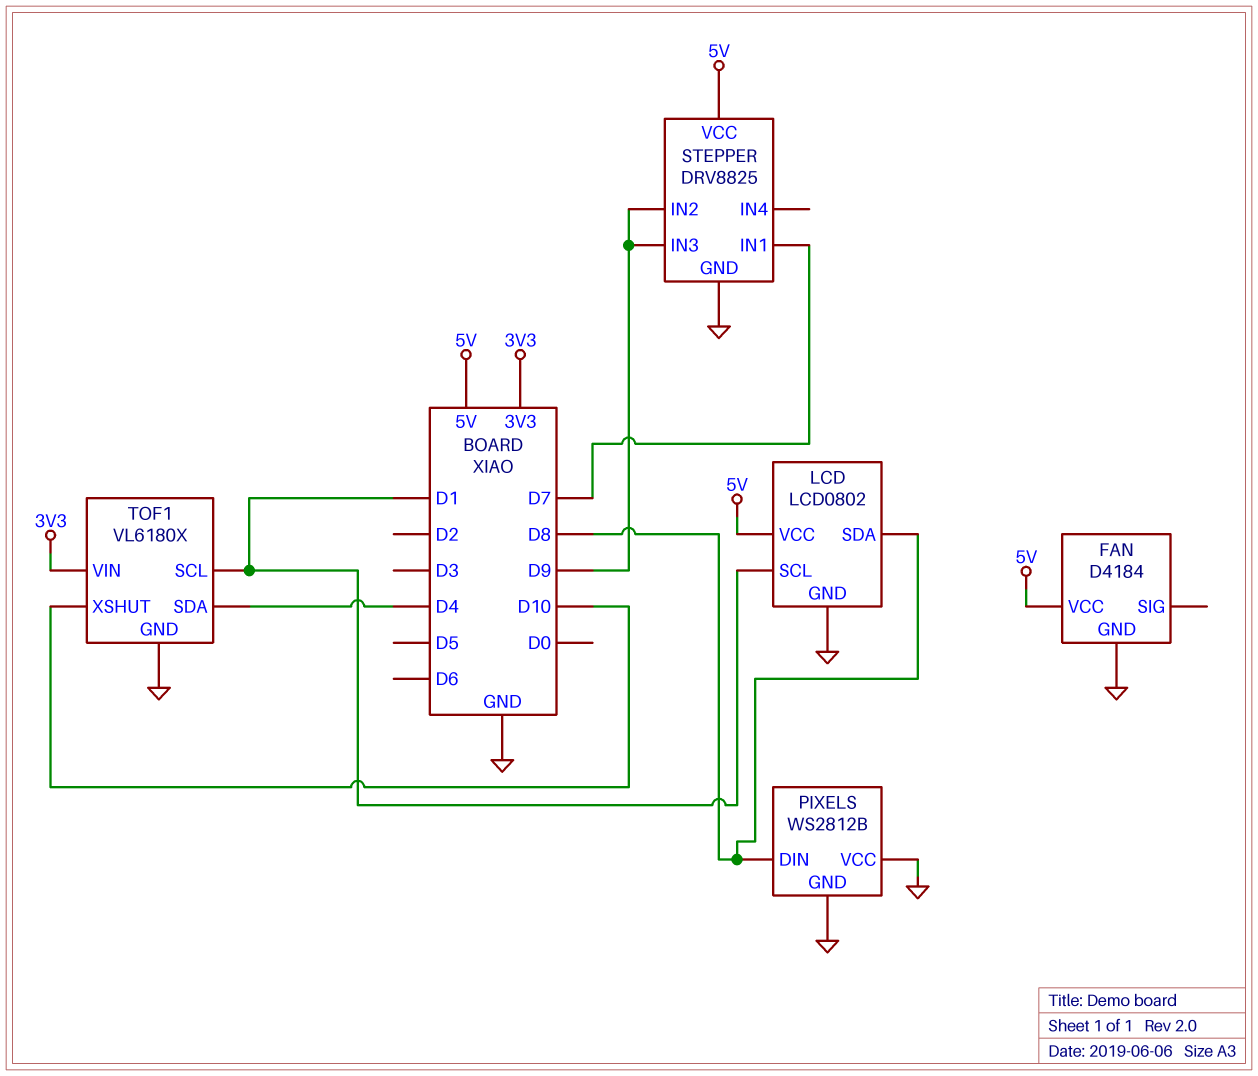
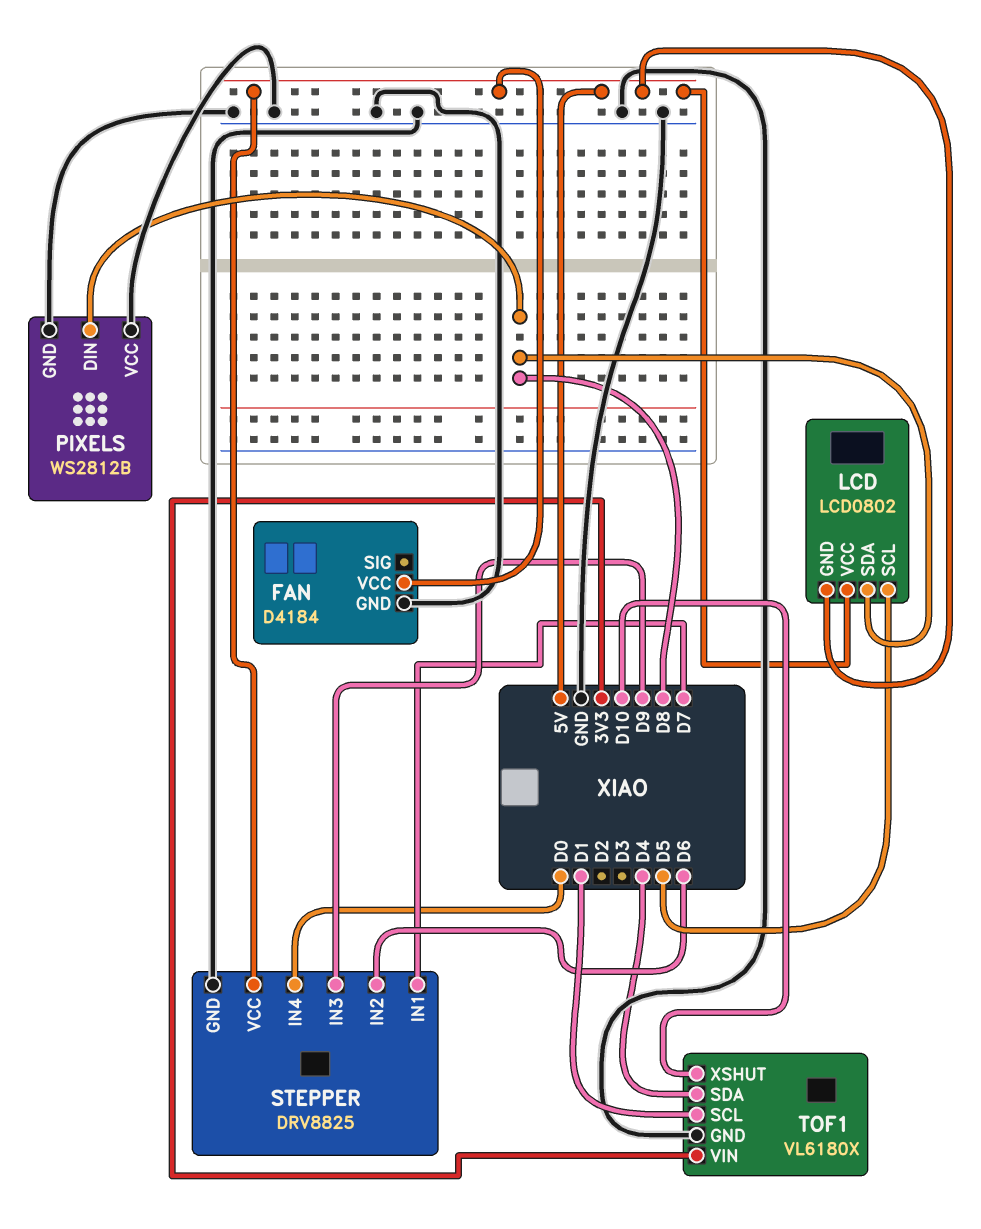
LCD pin GND: GND -> 5V
LCD pin SCL: D1 -> D5
STEPPER pin IN2: D9 -> D6
STEPPER pin IN4: none -> D0

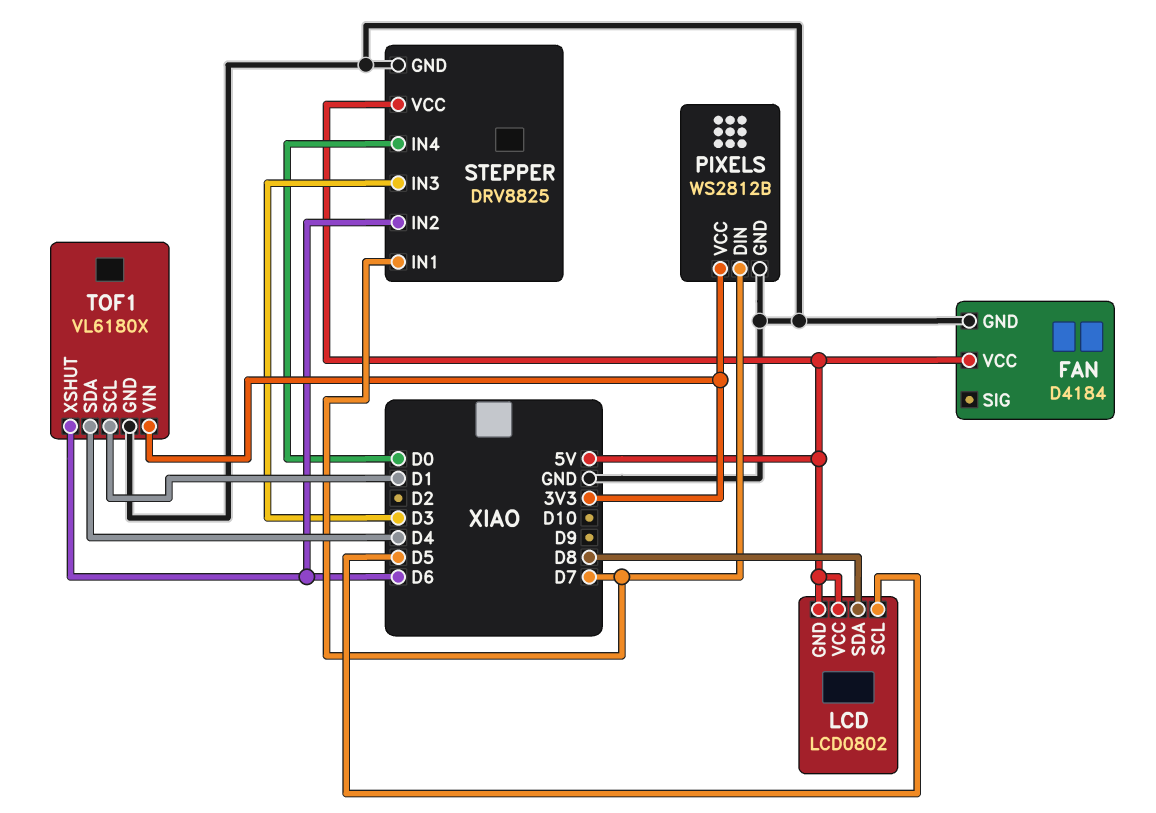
PIXELS pin DIN: D8 -> D7
PIXELS pin VCC: GND -> 3V3
STEPPER pin IN3: D9 -> D3
TOF1 pin XSHUT: D10 -> D6

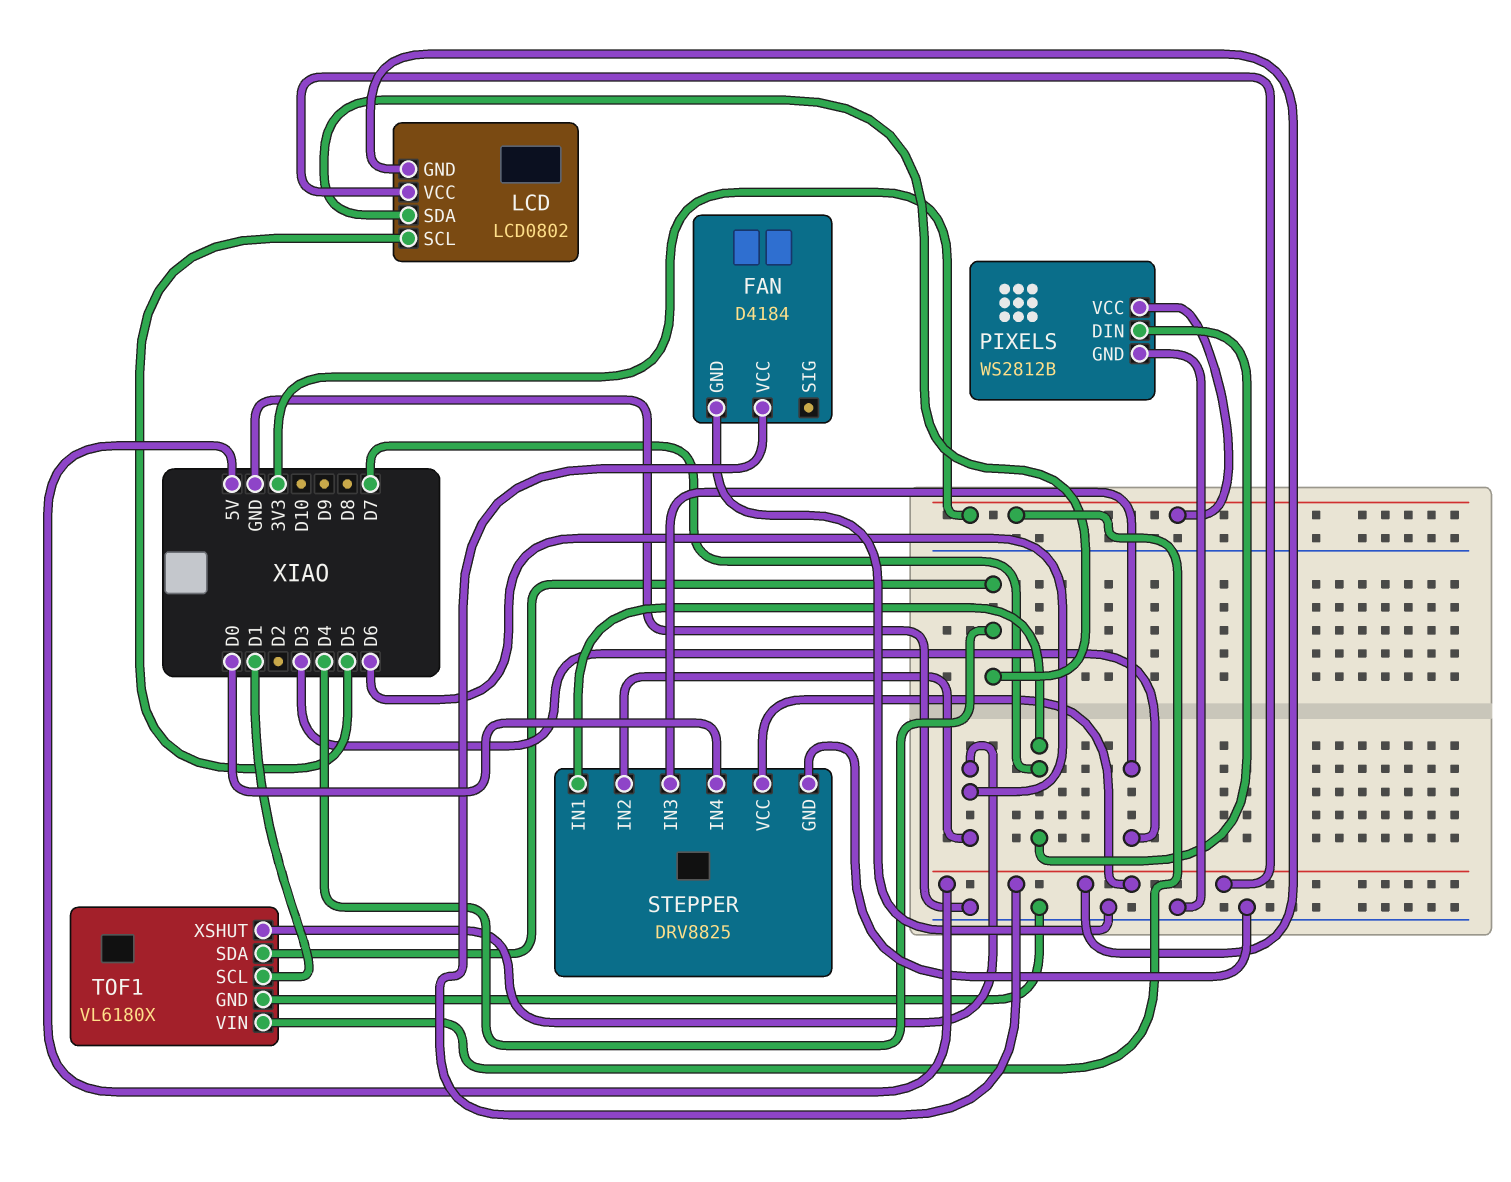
LCD pin SDA: D8 -> D4

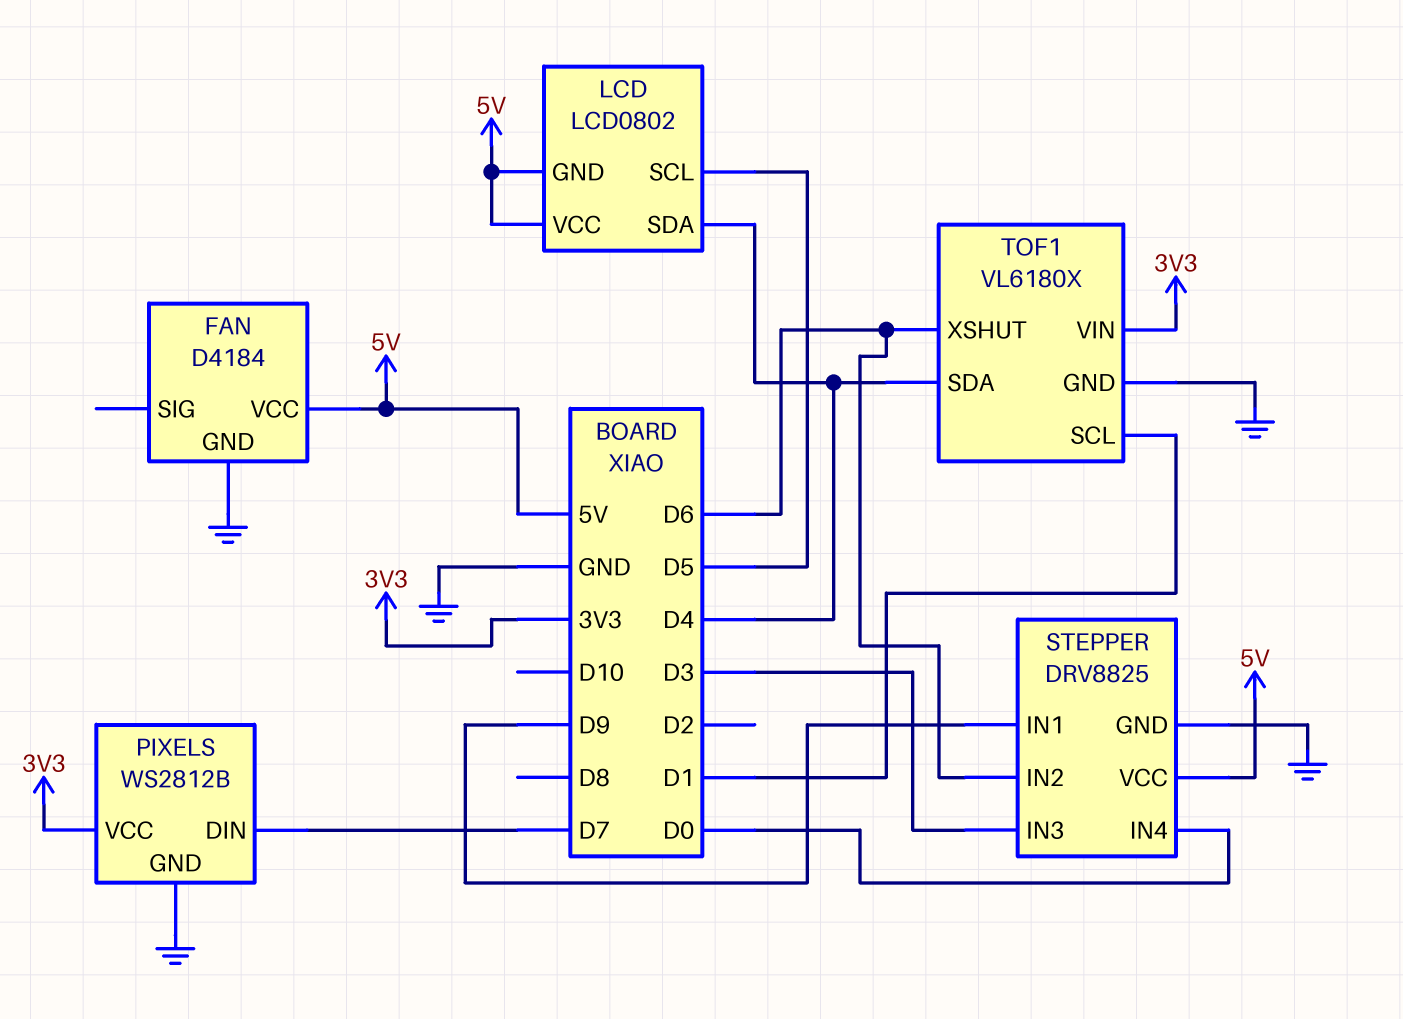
STEPPER pin IN1: D7 -> D9

